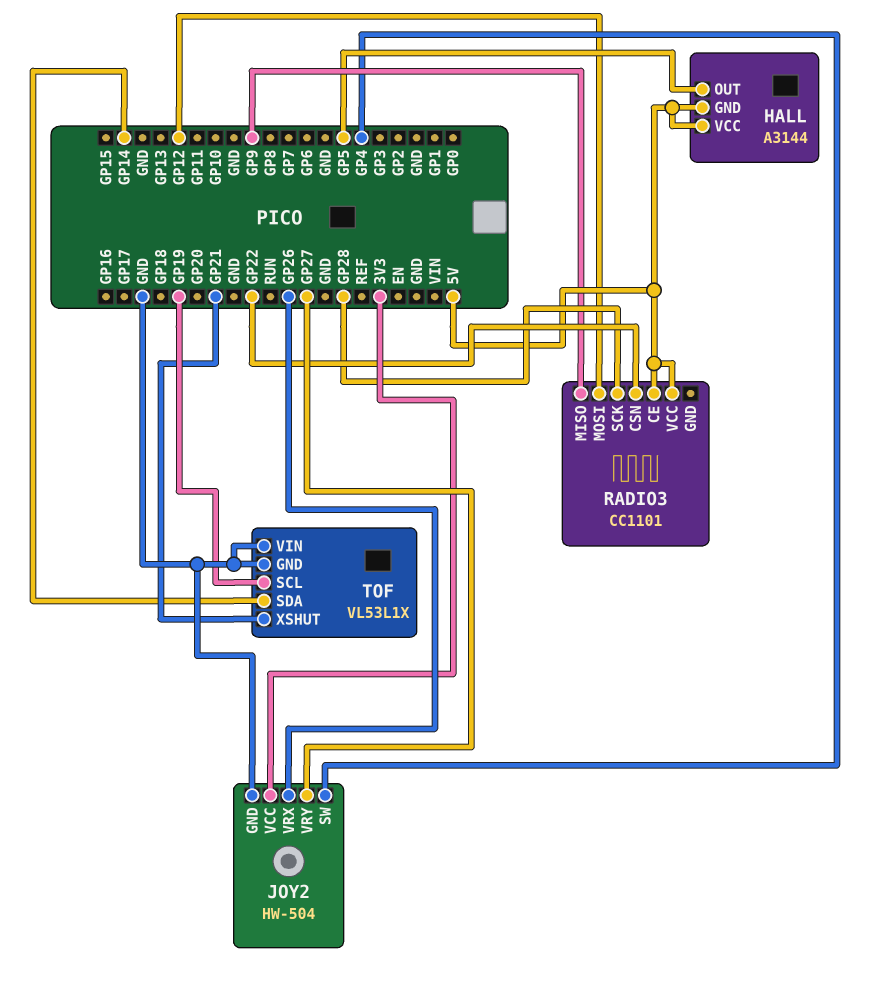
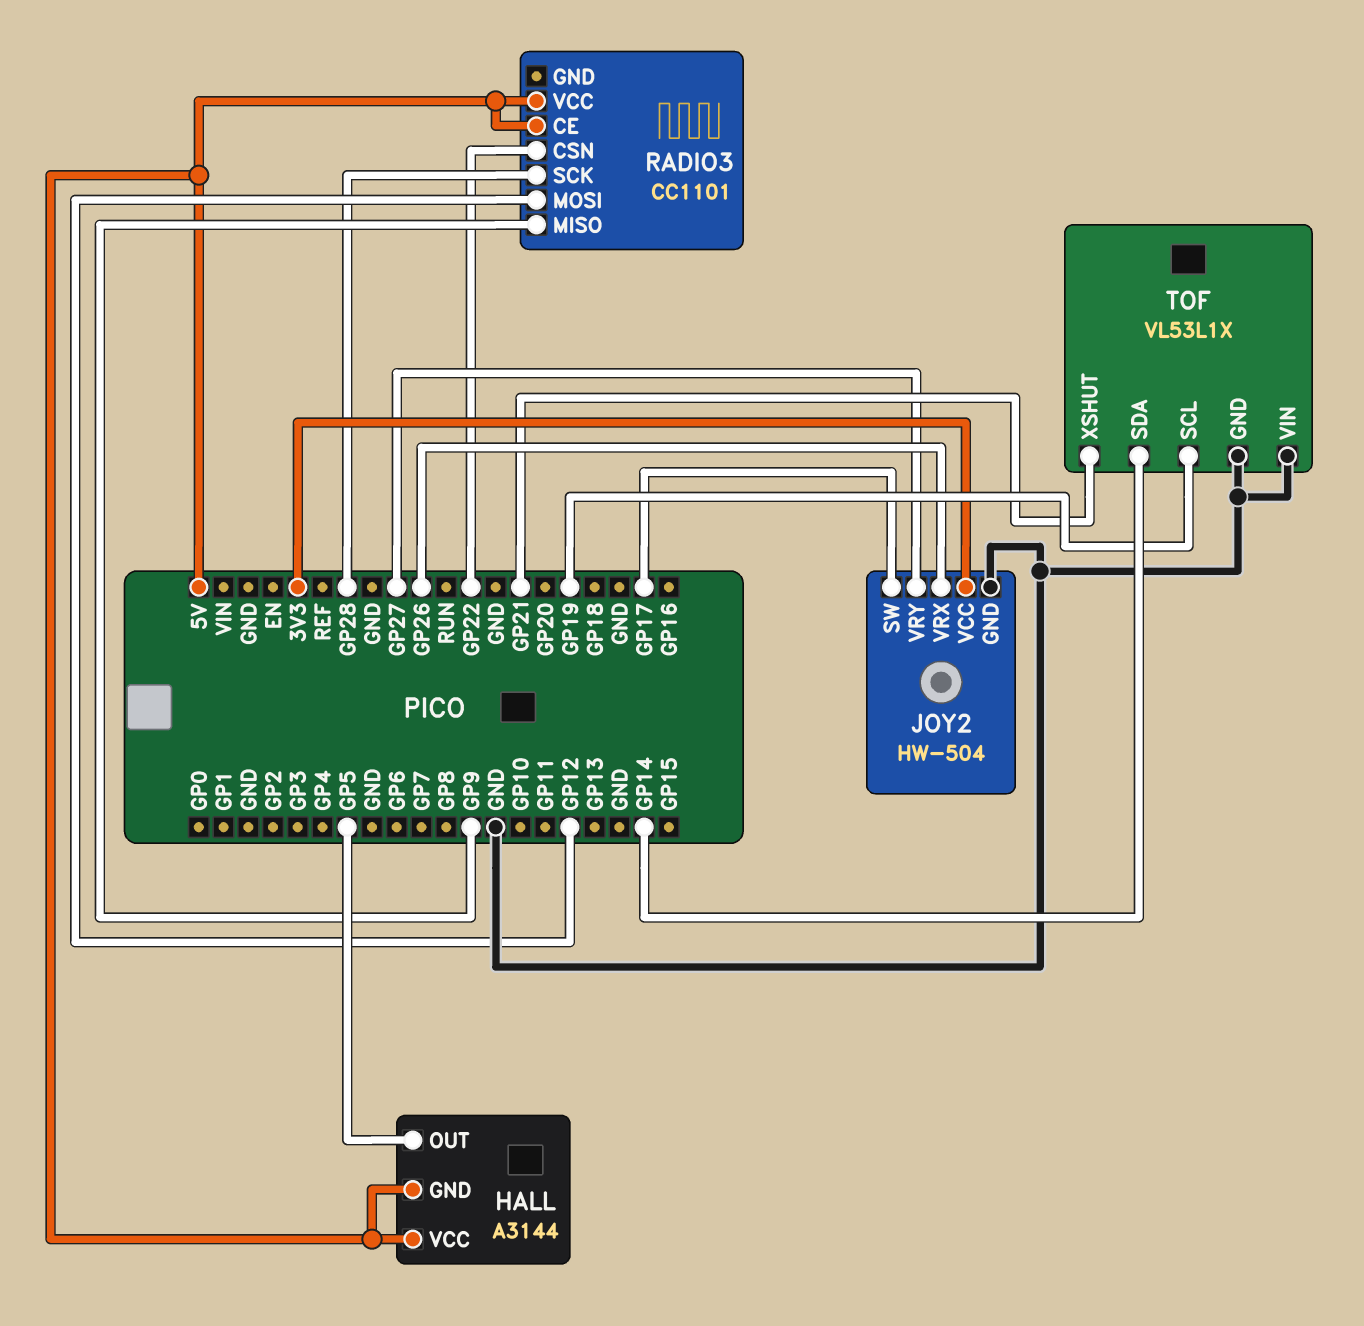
JOY2 pin SW: GP4 -> GP17

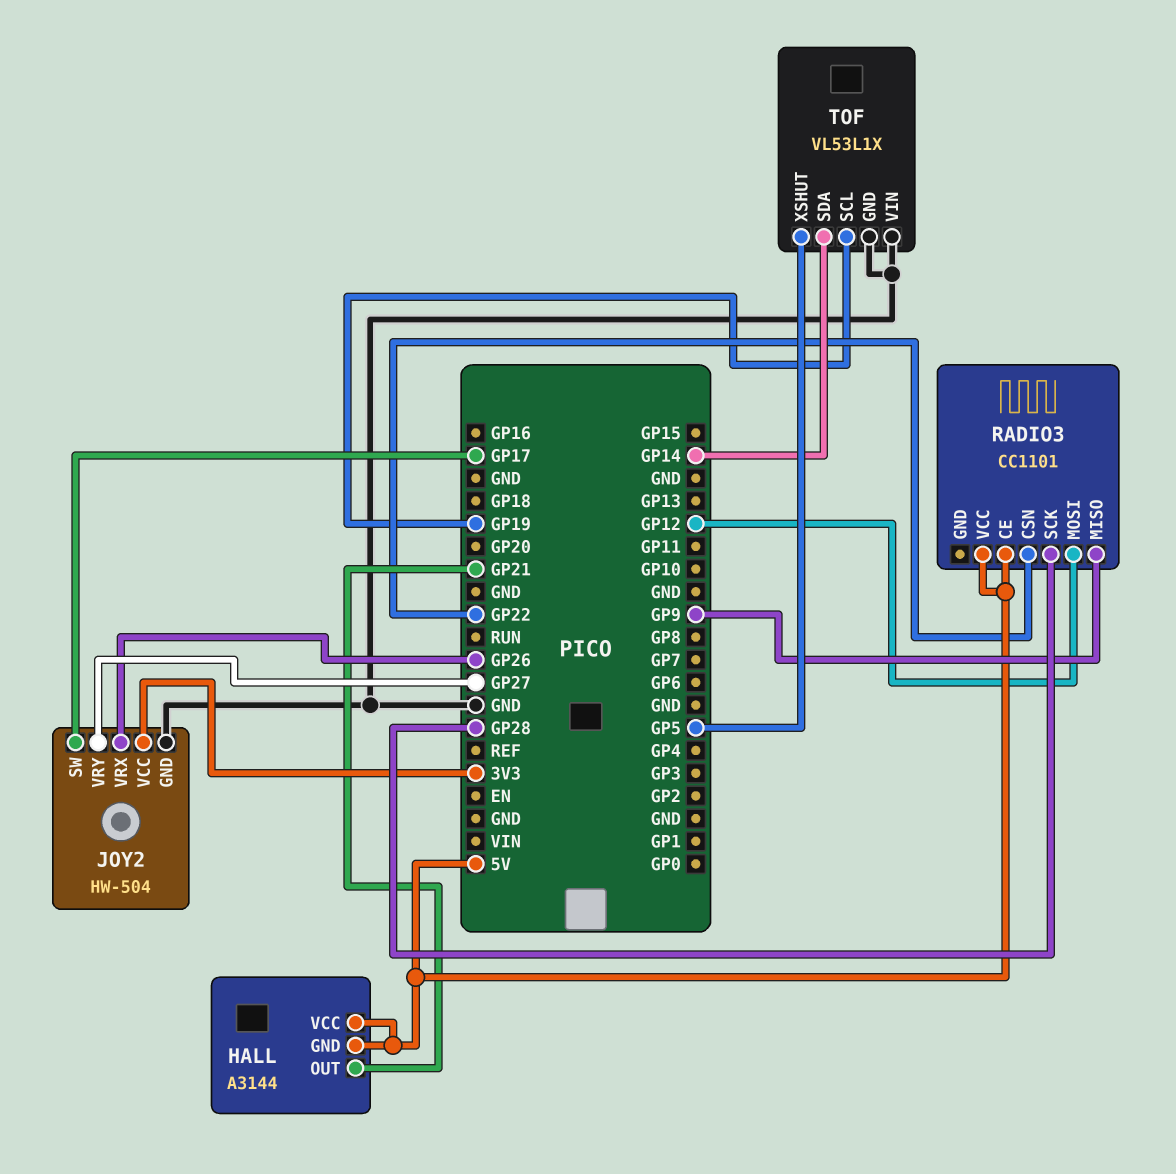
HALL pin OUT: GP5 -> GP21
TOF pin XSHUT: GP21 -> GP5

